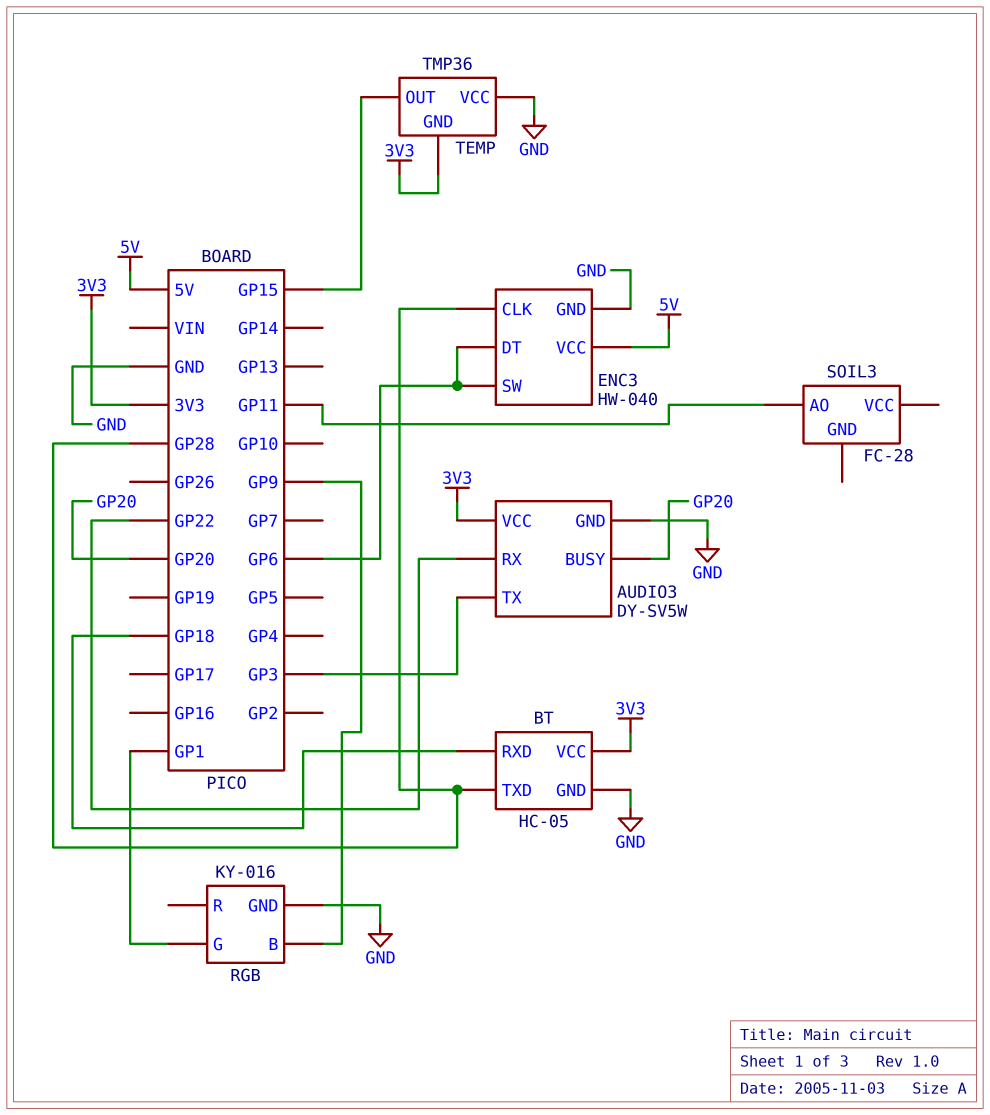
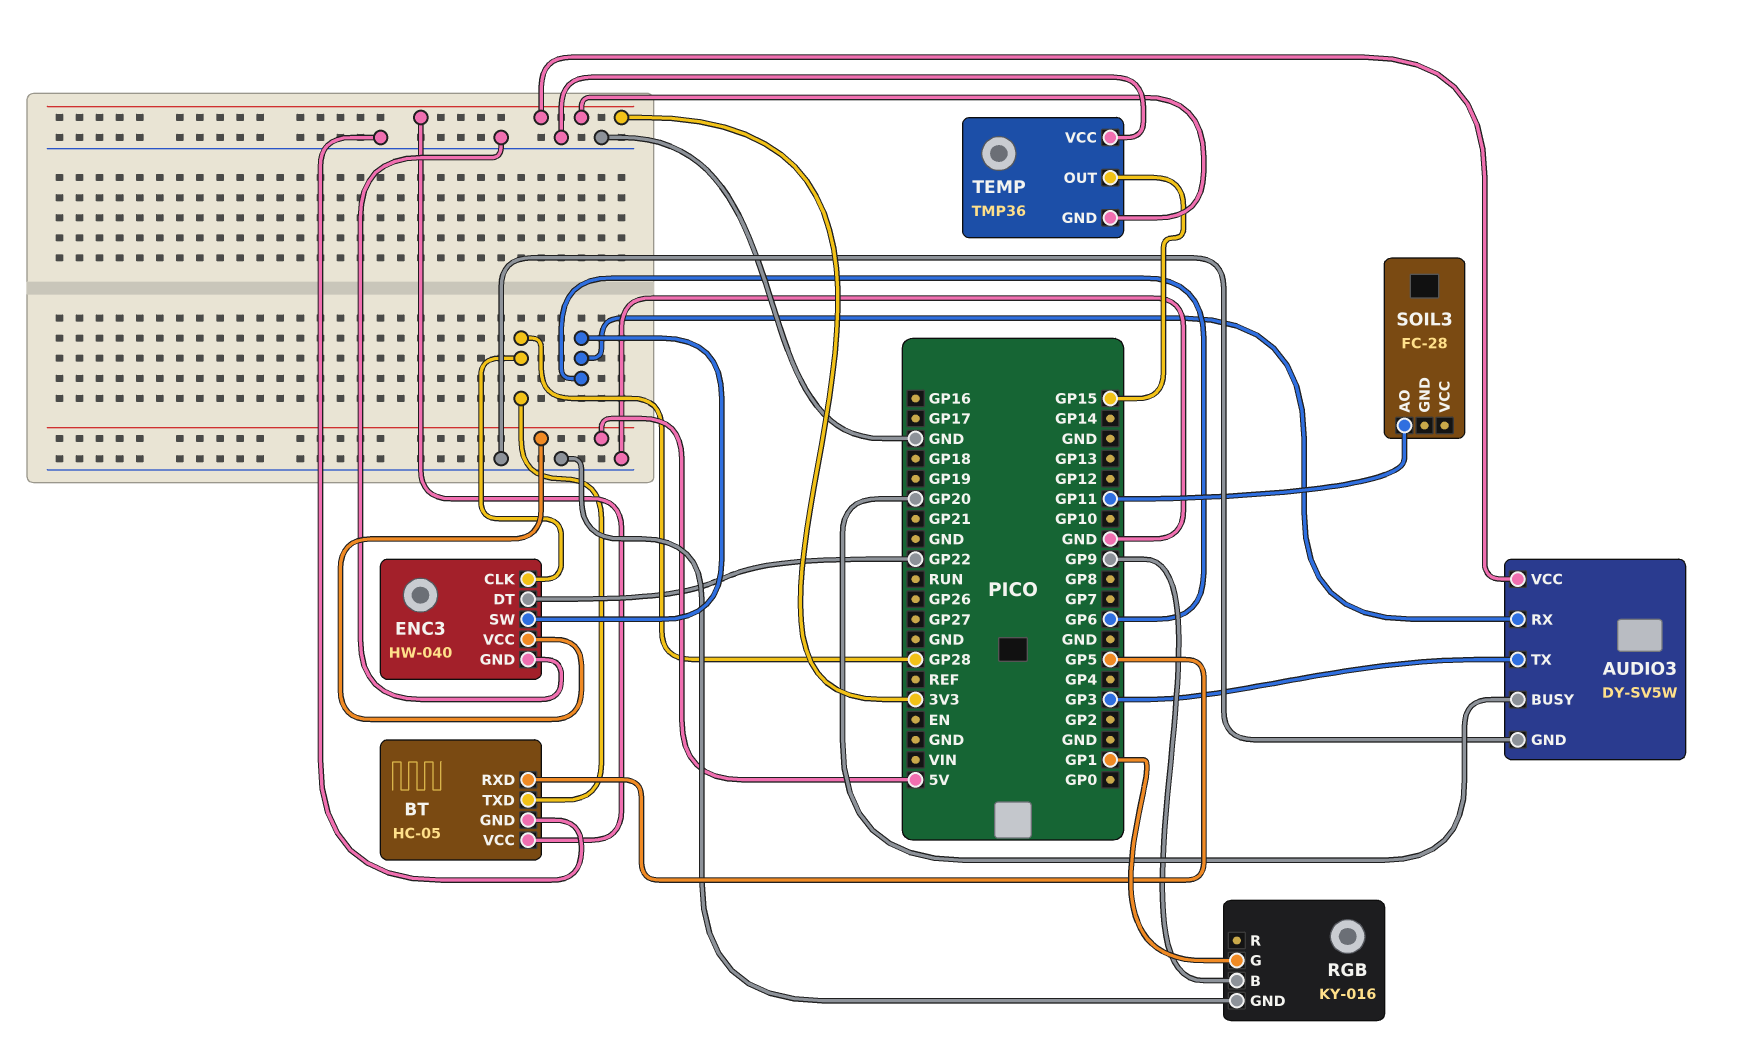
AUDIO3 pin RX: GP22 -> GP6
BT pin RXD: GP18 -> GP5
ENC3 pin DT: GP6 -> GP22

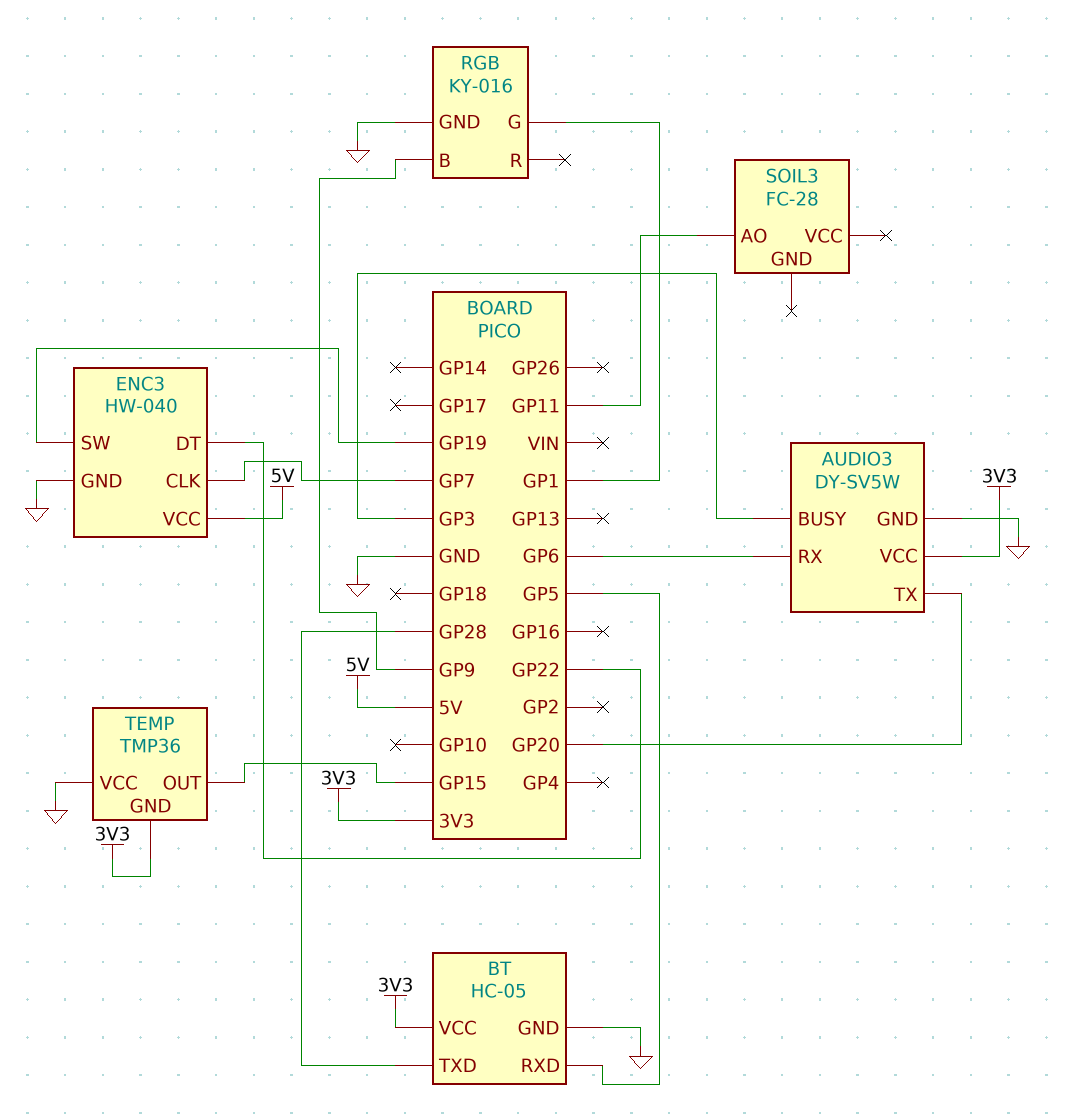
AUDIO3 pin BUSY: GP20 -> GP3
AUDIO3 pin TX: GP3 -> GP20
ENC3 pin CLK: GP28 -> GP7
ENC3 pin SW: GP6 -> GP19

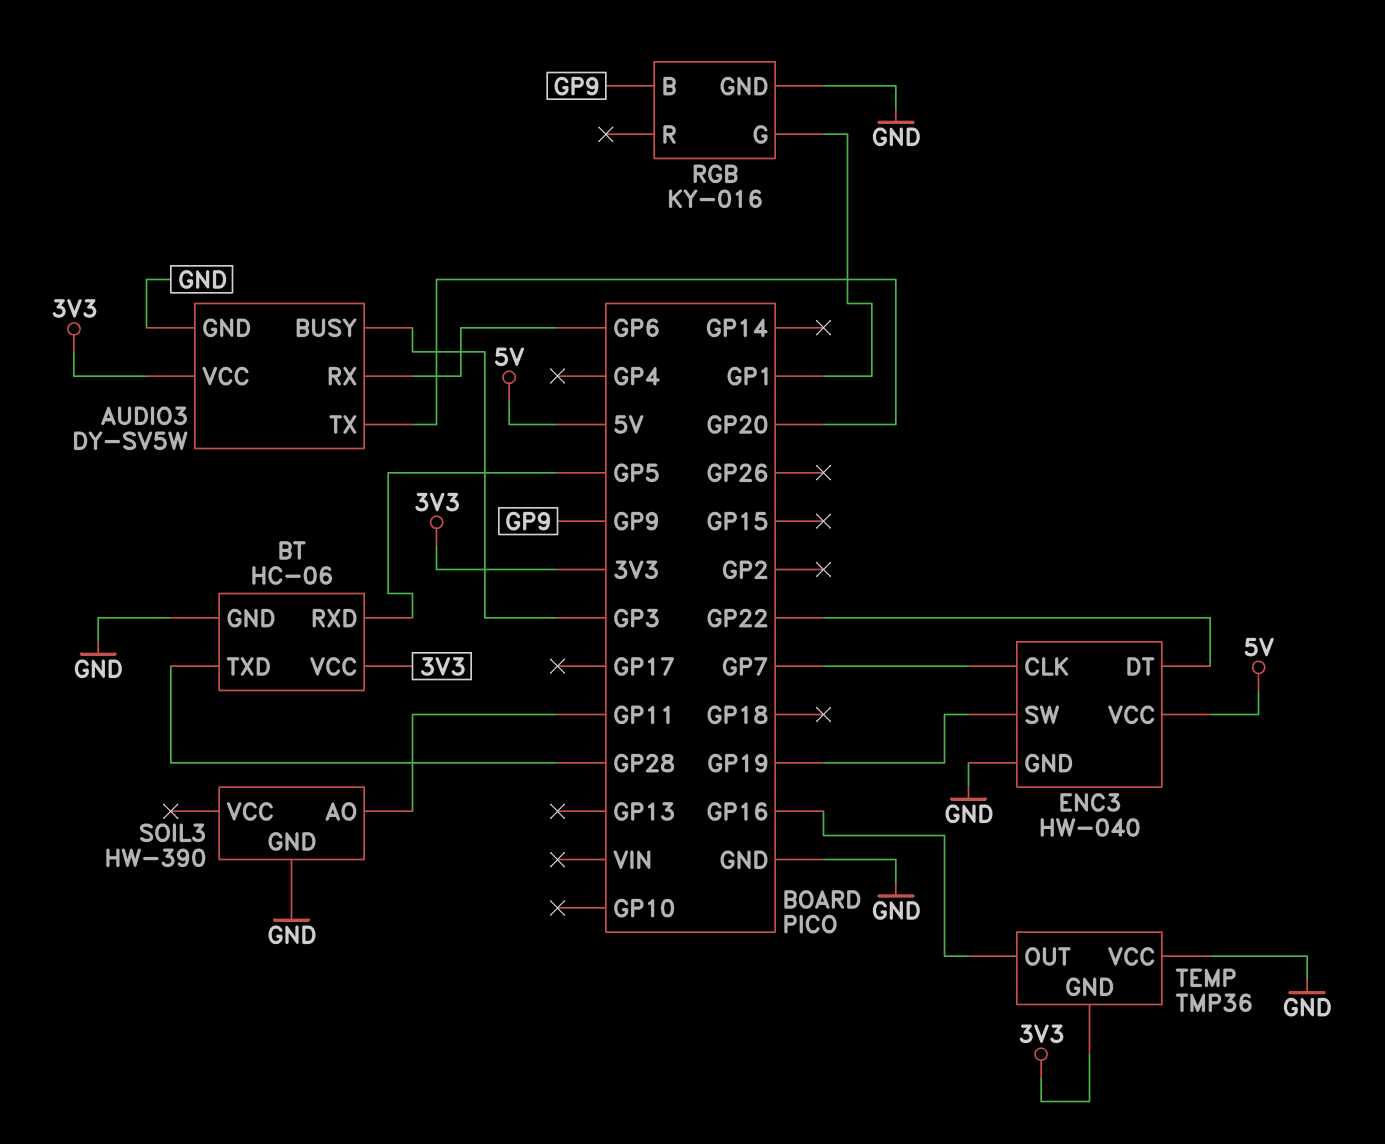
BT: HC-05 -> HC-06
SOIL3: FC-28 -> HW-390
SOIL3 pin GND: none -> GND
TEMP pin OUT: GP15 -> GP16

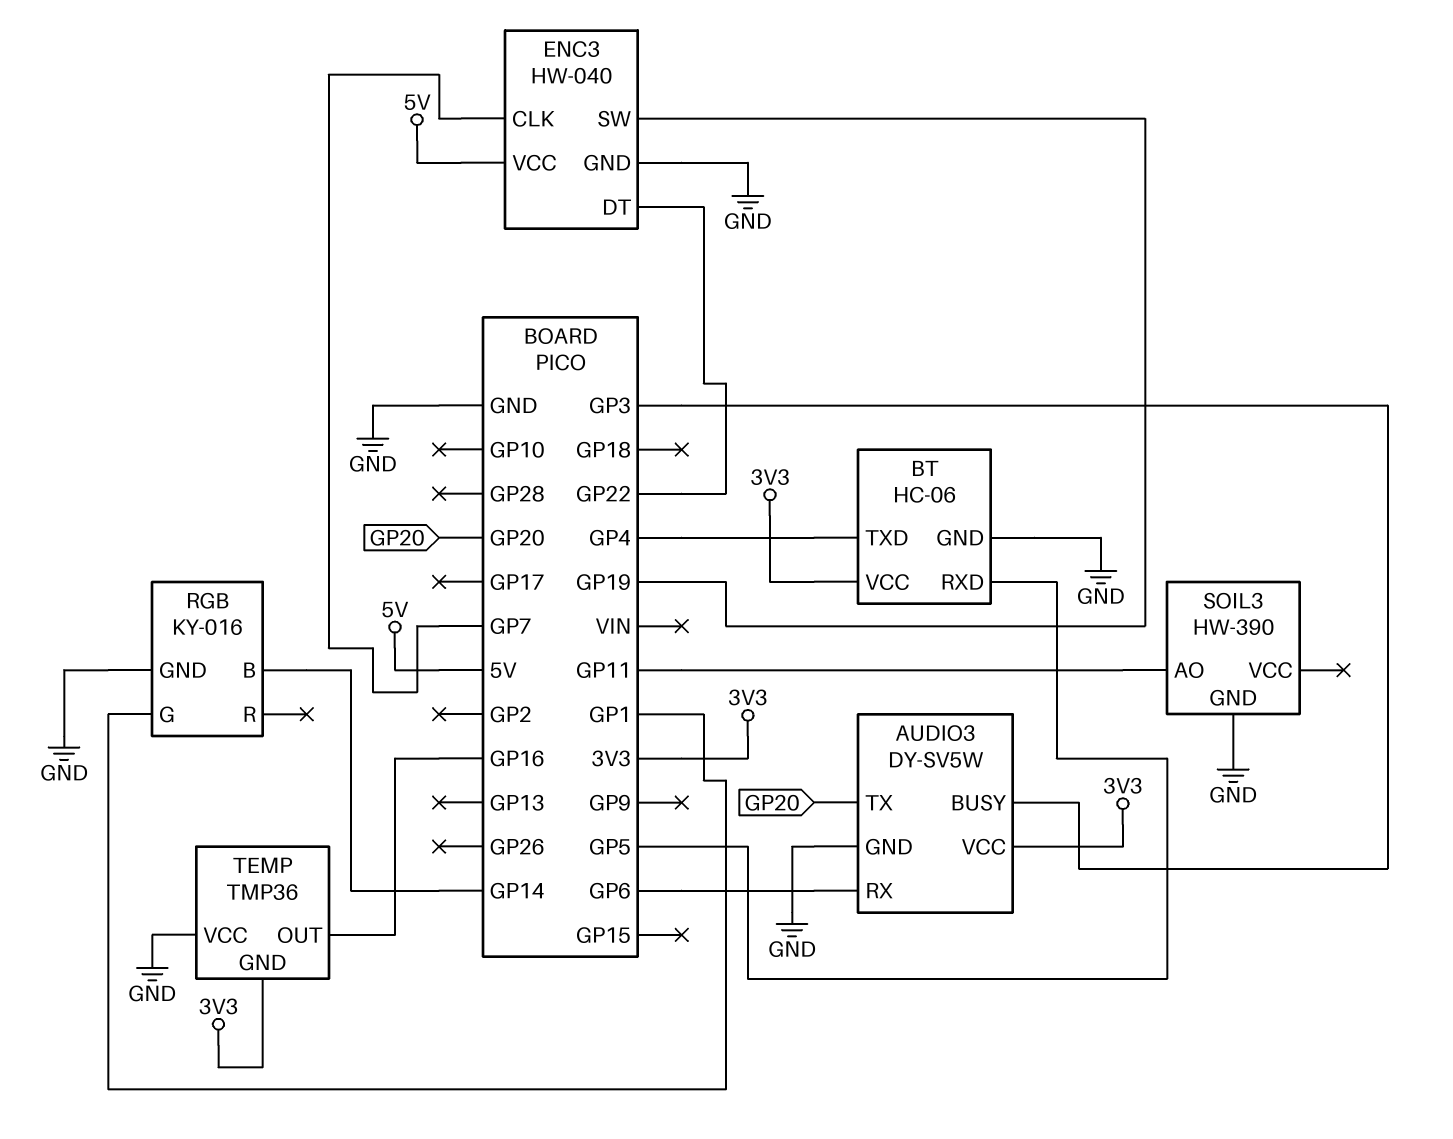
BT pin TXD: GP28 -> GP4
RGB pin B: GP9 -> GP14

